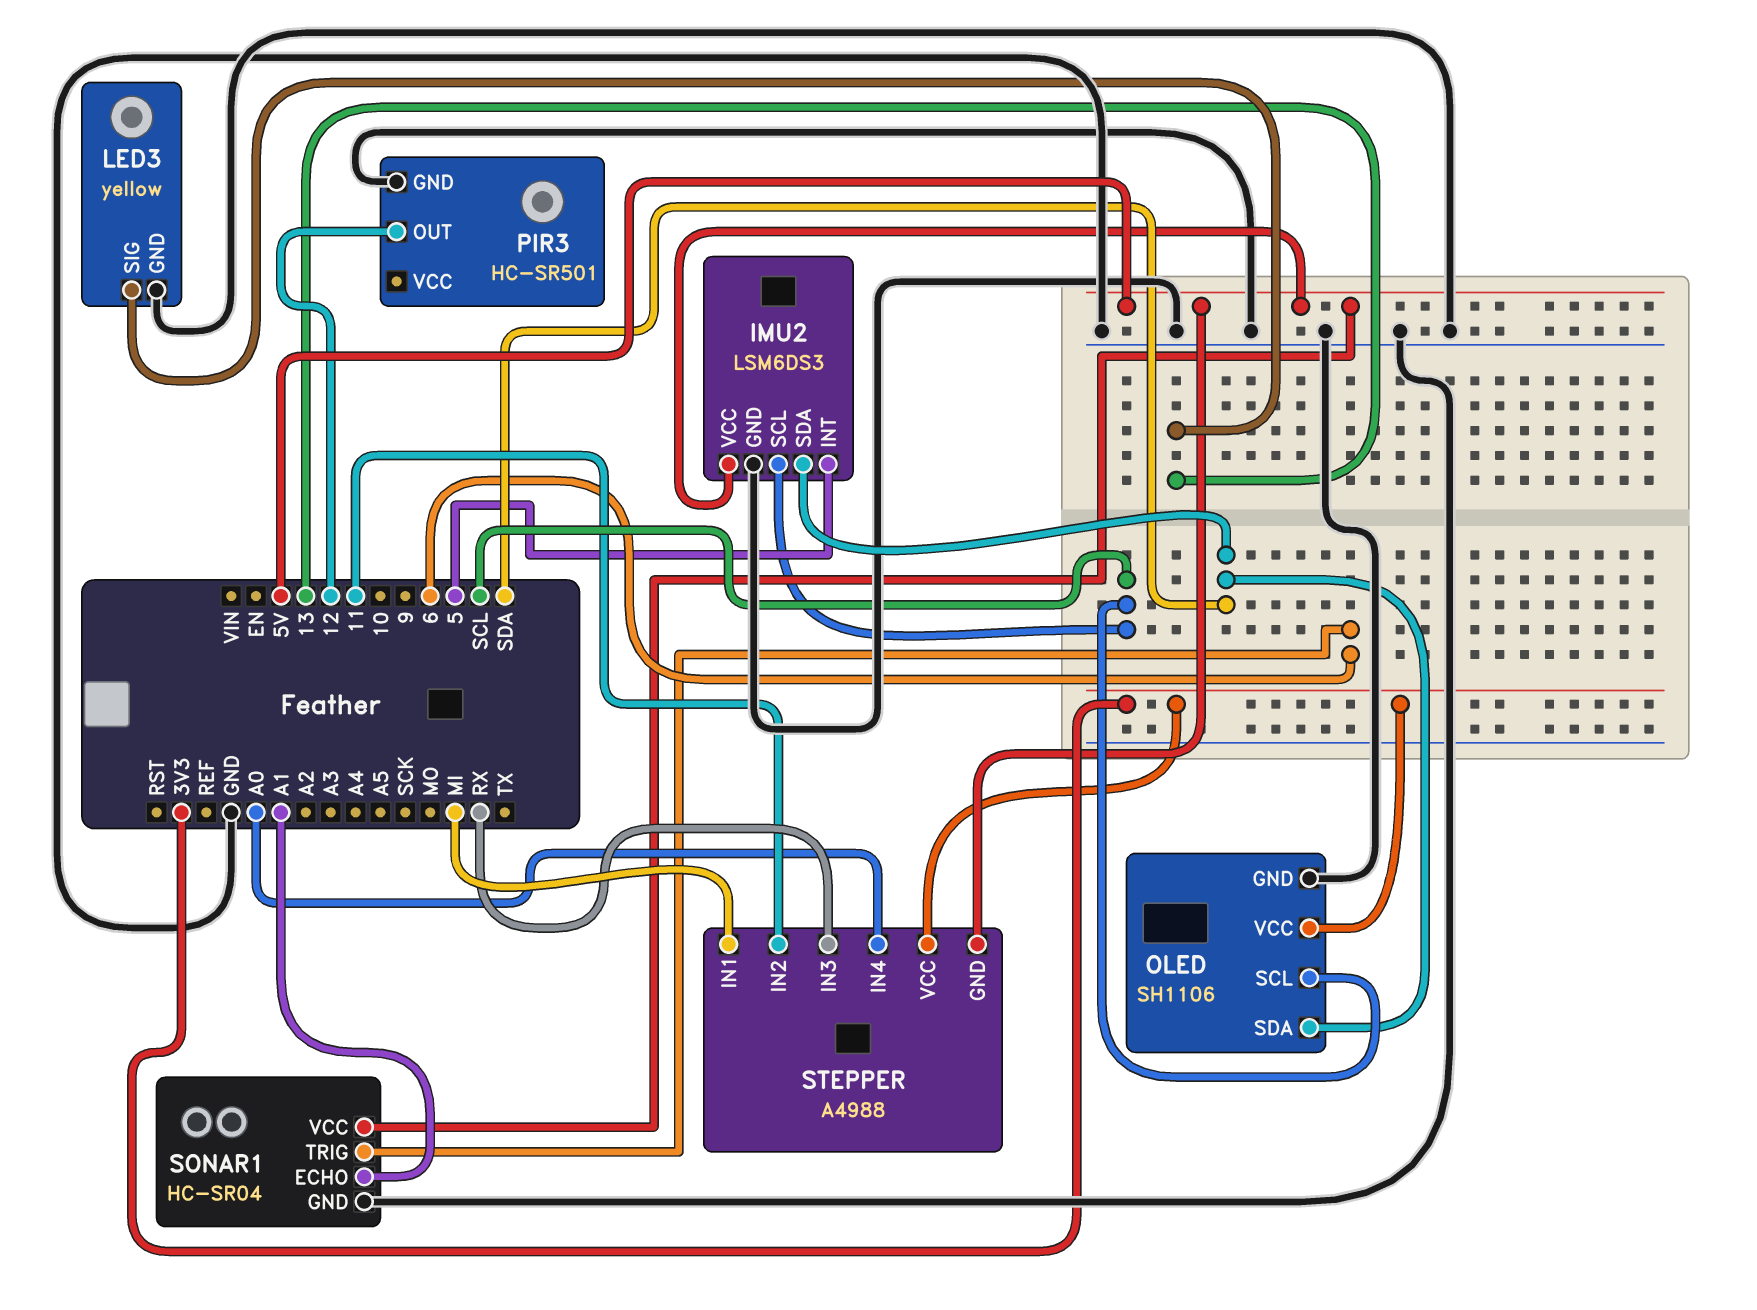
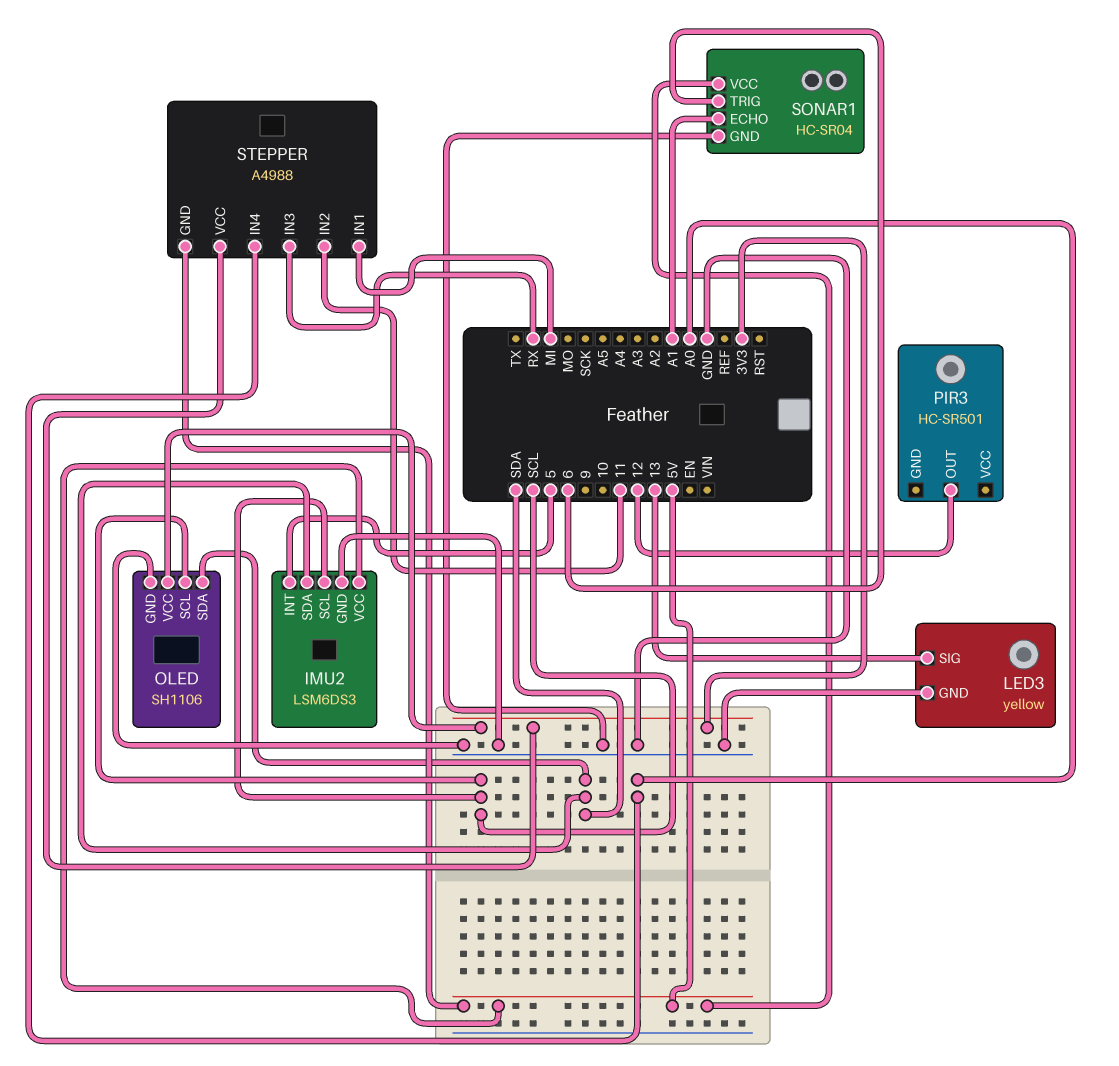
PIR3 pin GND: GND -> none

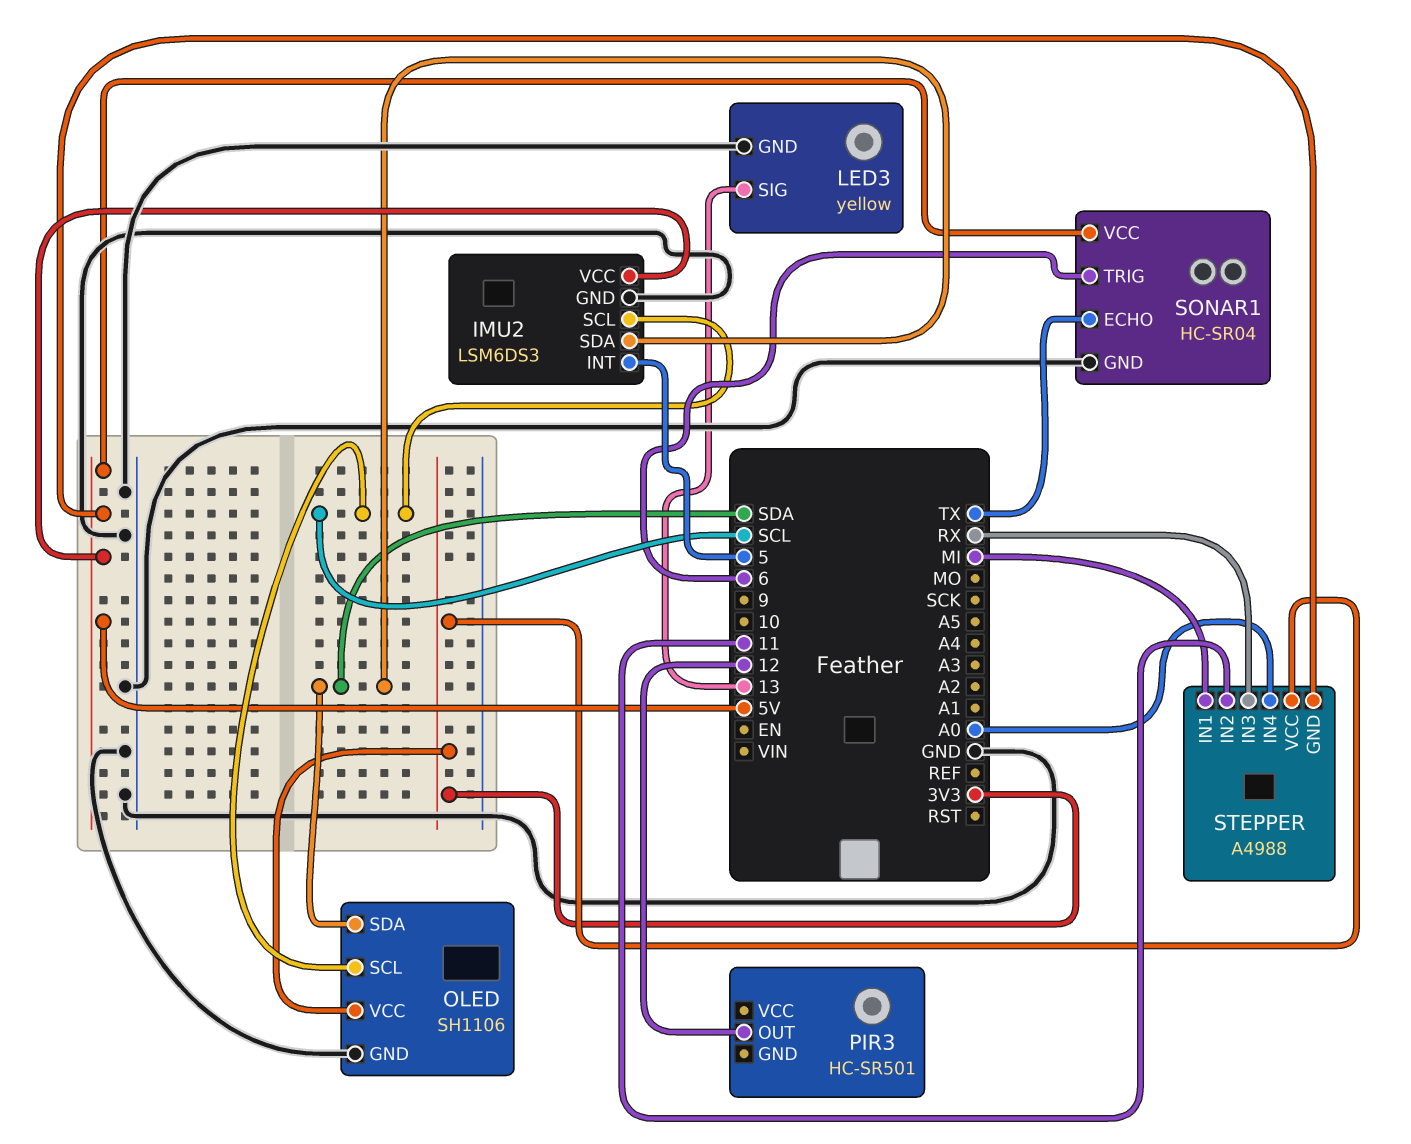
SONAR1 pin ECHO: A1 -> TX

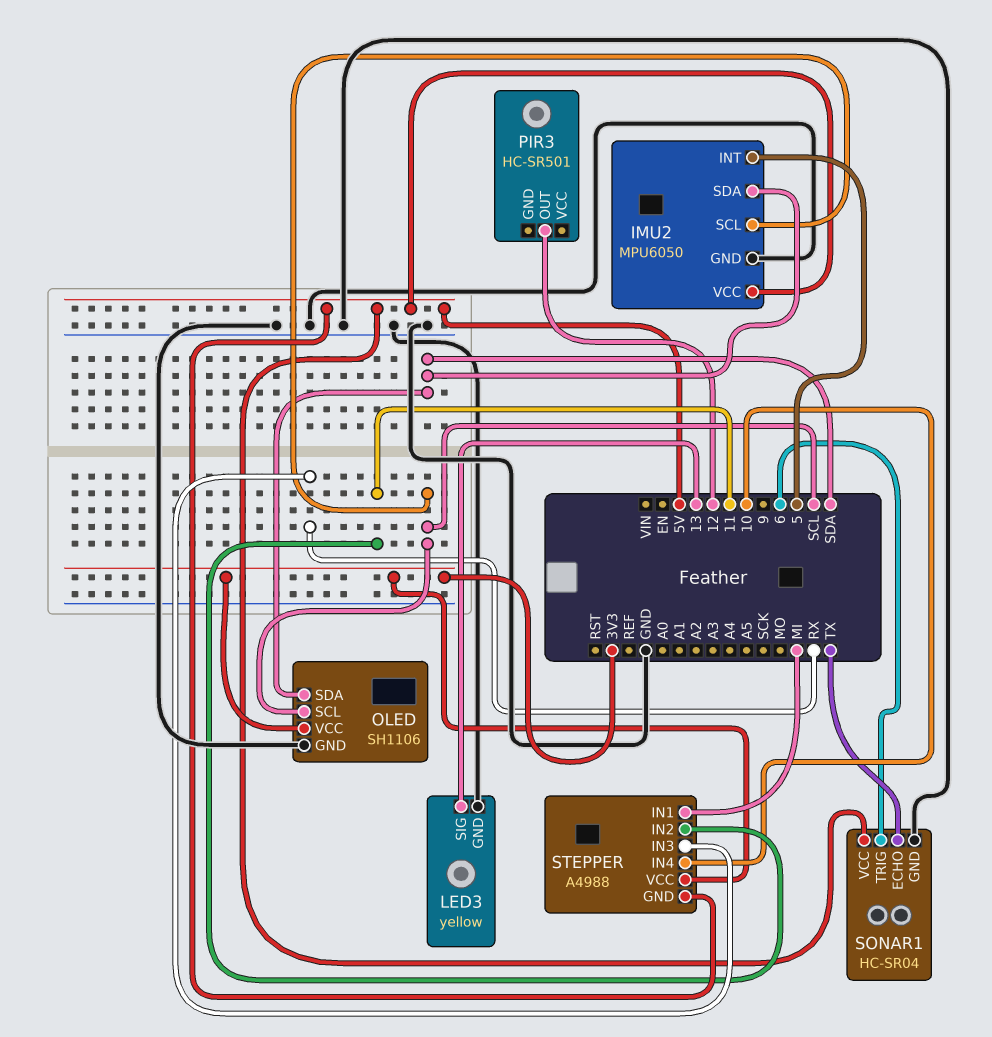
IMU2: LSM6DS3 -> MPU6050
STEPPER pin IN4: A0 -> 10

